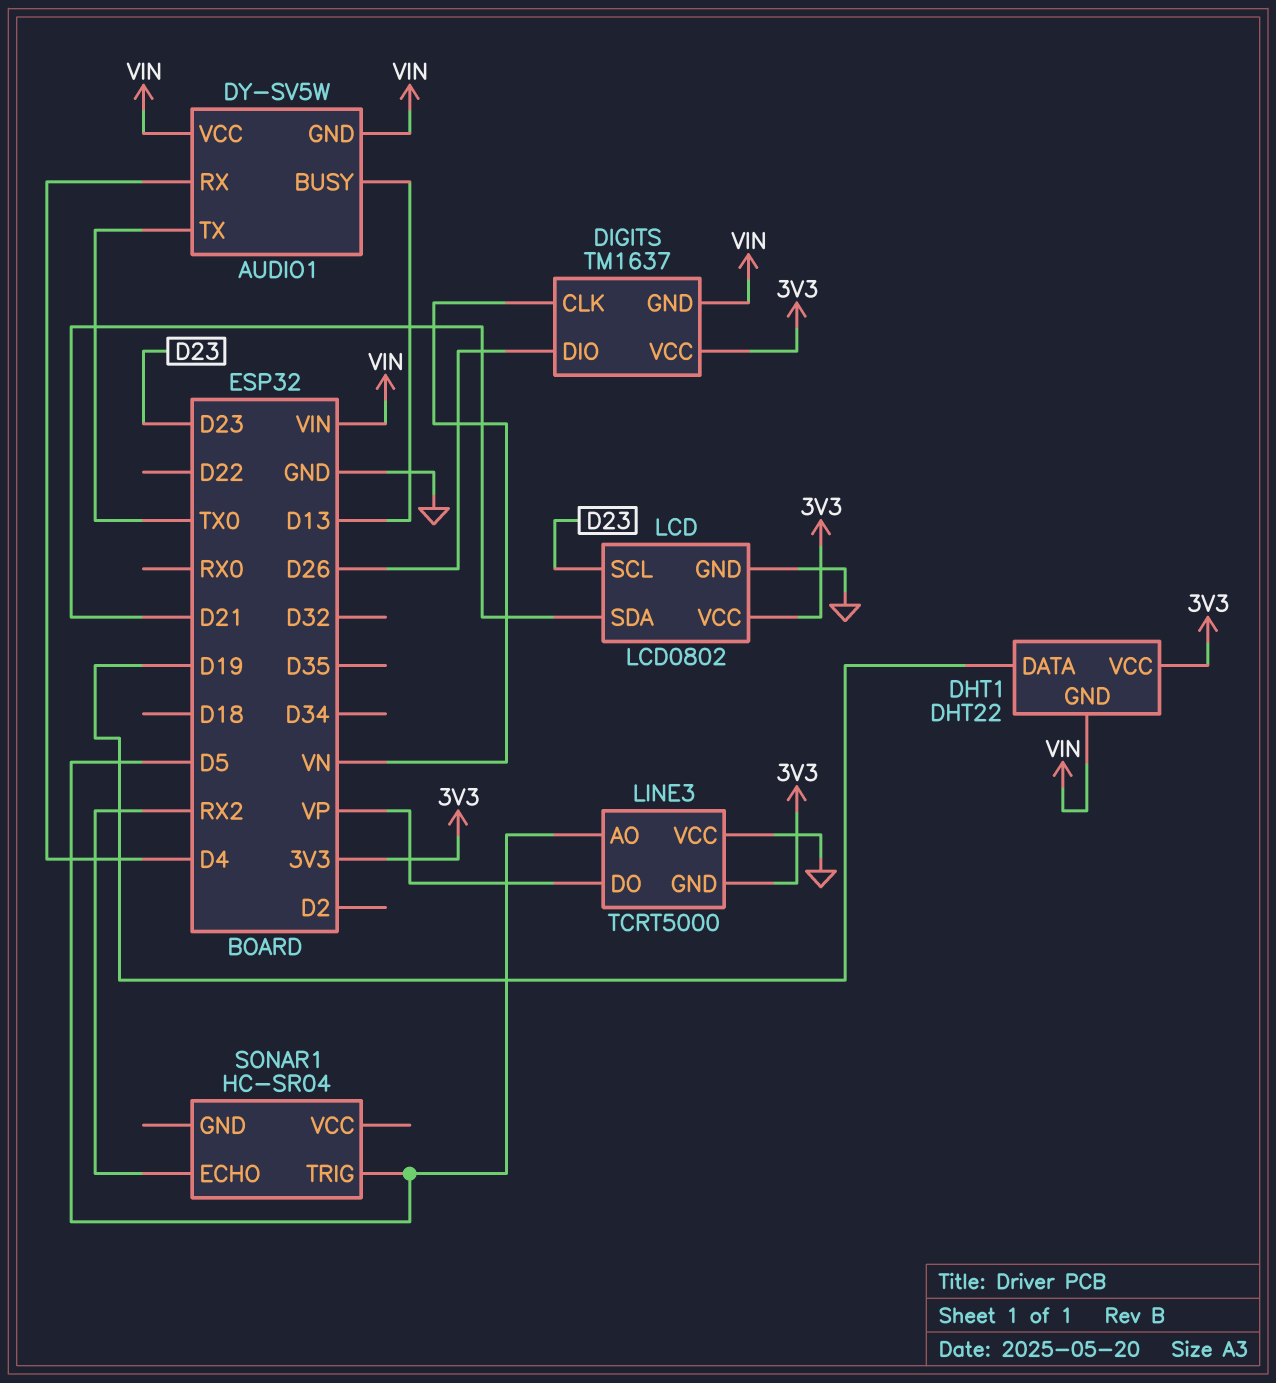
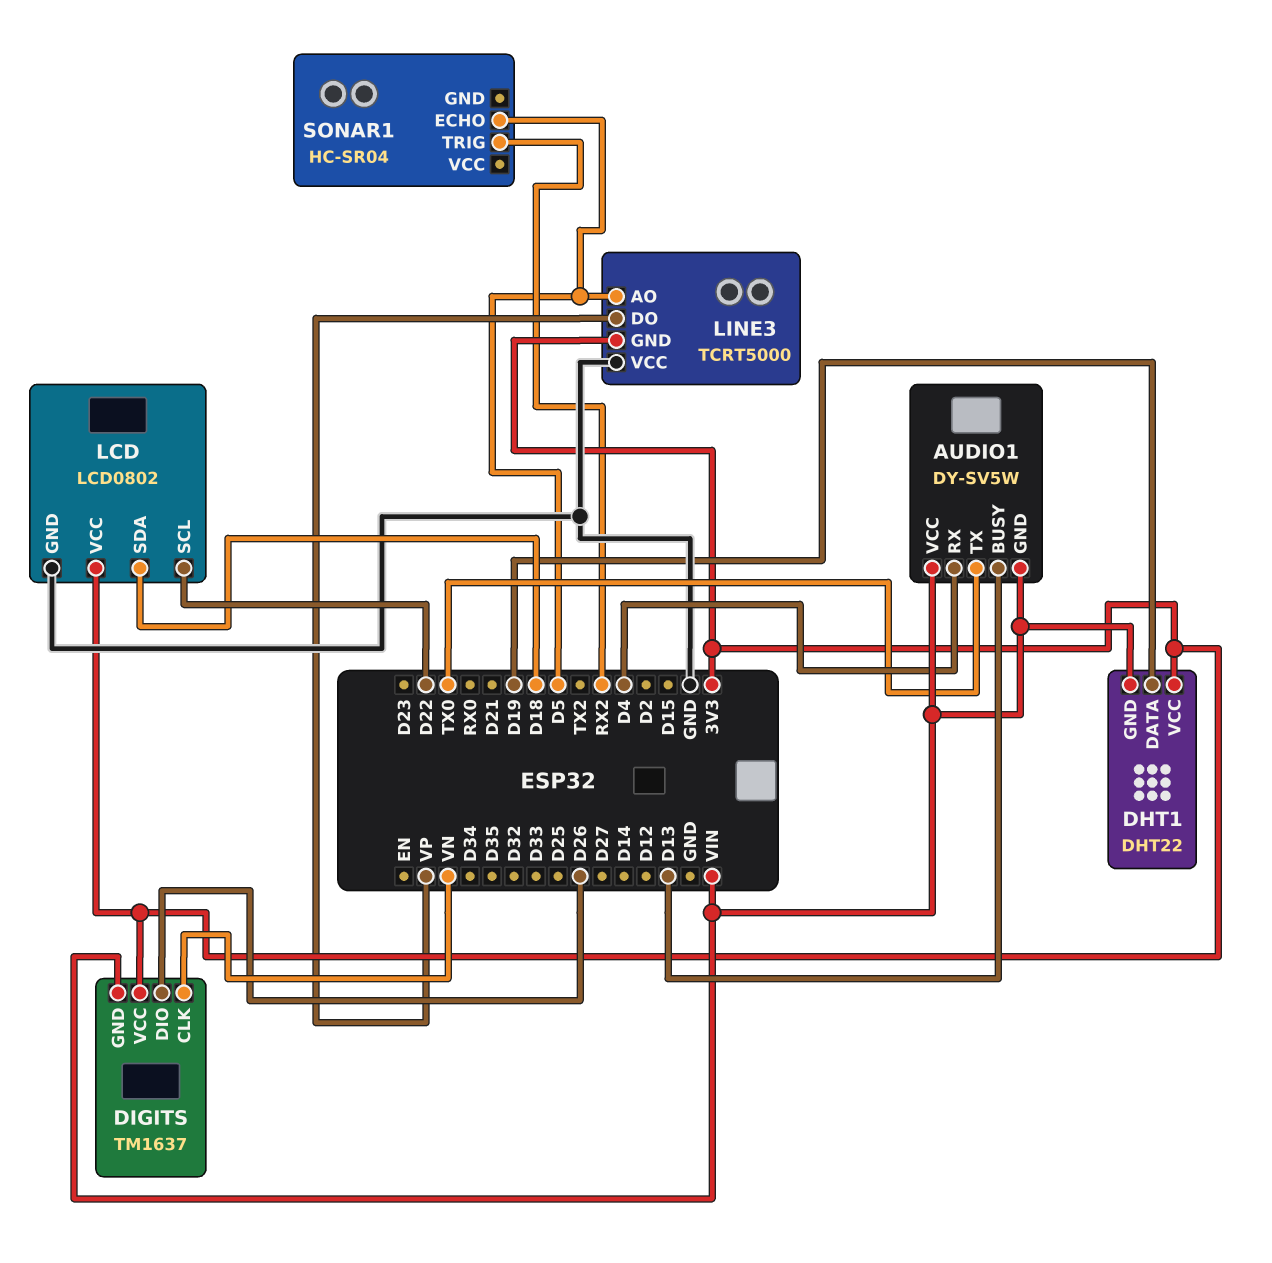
LCD pin SCL: D23 -> D22
LCD pin SDA: D21 -> D18
SONAR1 pin ECHO: RX2 -> D5
SONAR1 pin TRIG: D5 -> RX2

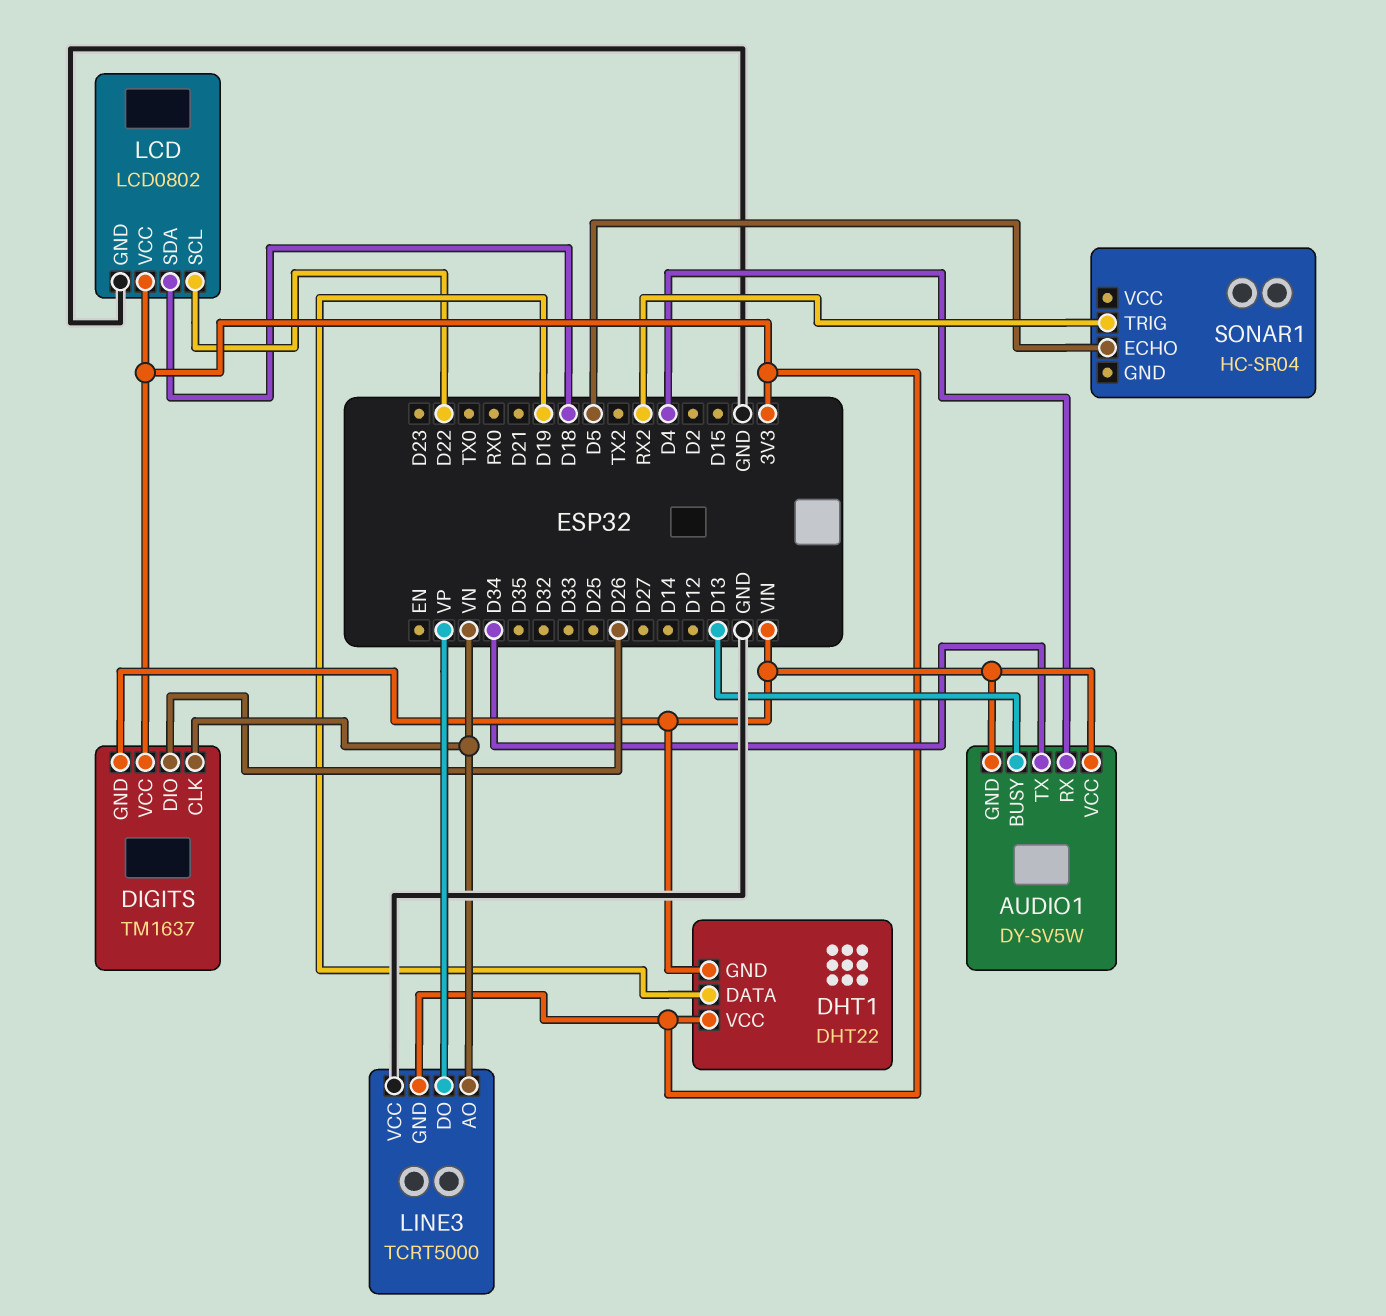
AUDIO1 pin TX: TX0 -> D34
LINE3 pin AO: D5 -> VN

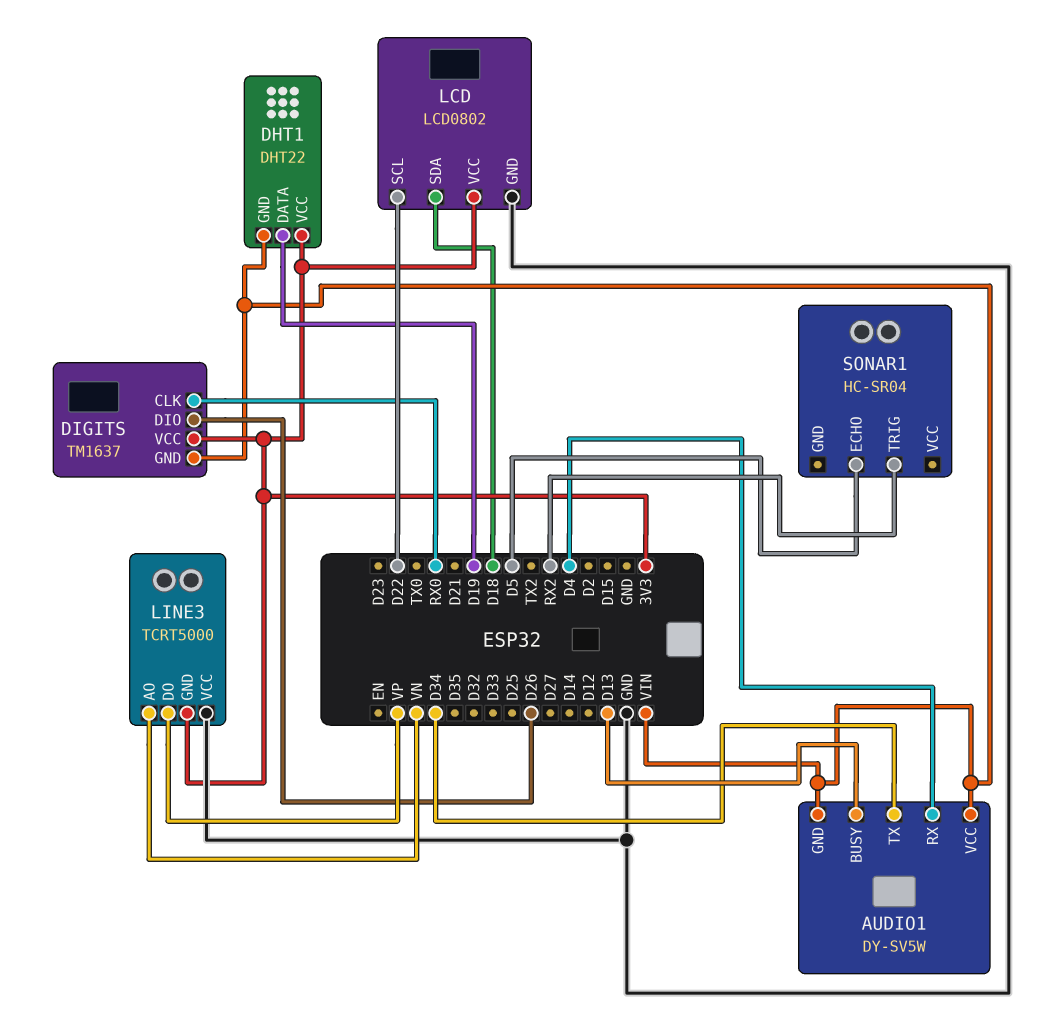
DIGITS pin CLK: VN -> RX0

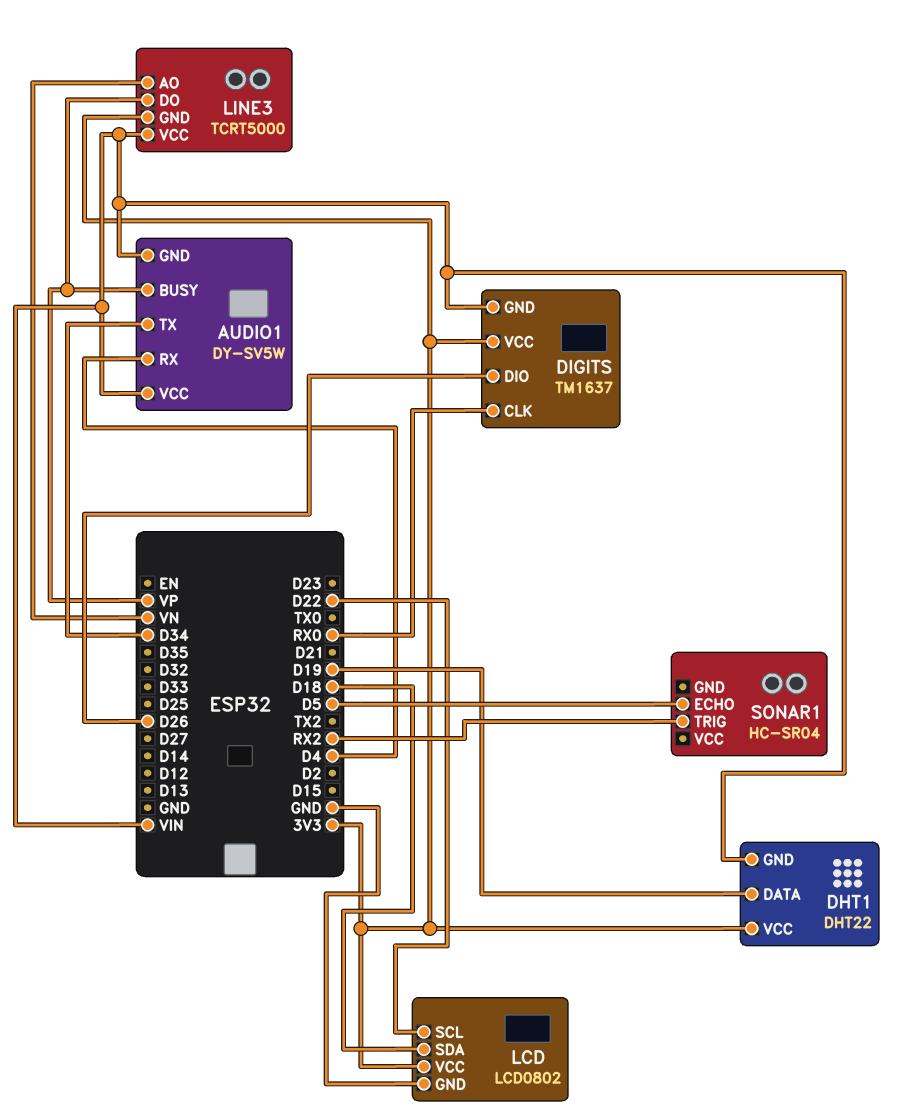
AUDIO1 pin BUSY: D13 -> VP
LINE3 pin VCC: GND -> VIN

